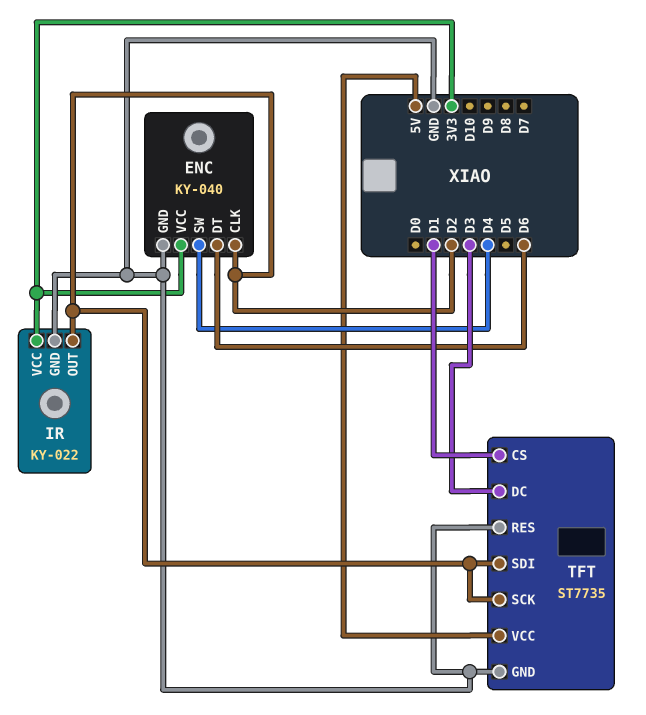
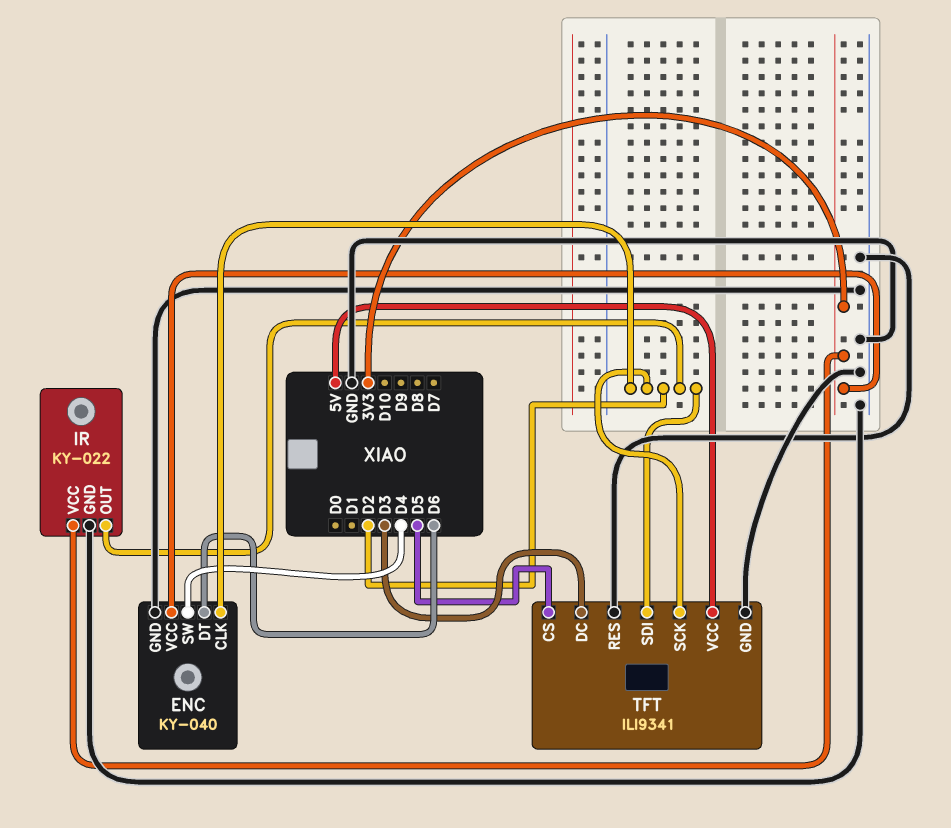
TFT: ST7735 -> ILI9341
TFT pin CS: D1 -> D5

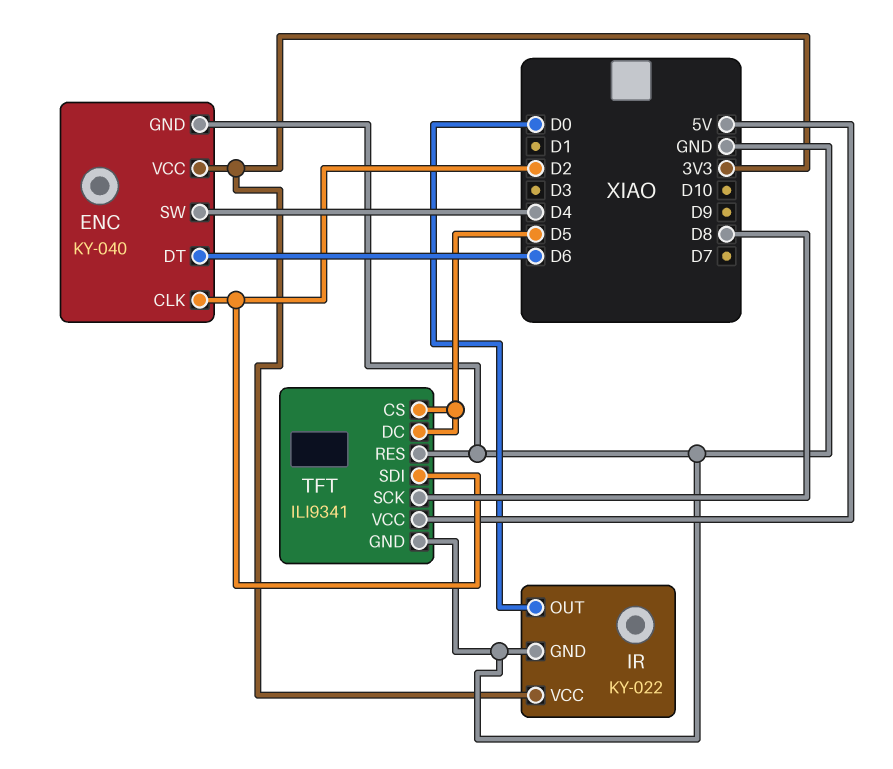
IR pin OUT: D2 -> D0
TFT pin DC: D3 -> D5
TFT pin SCK: D2 -> D8

